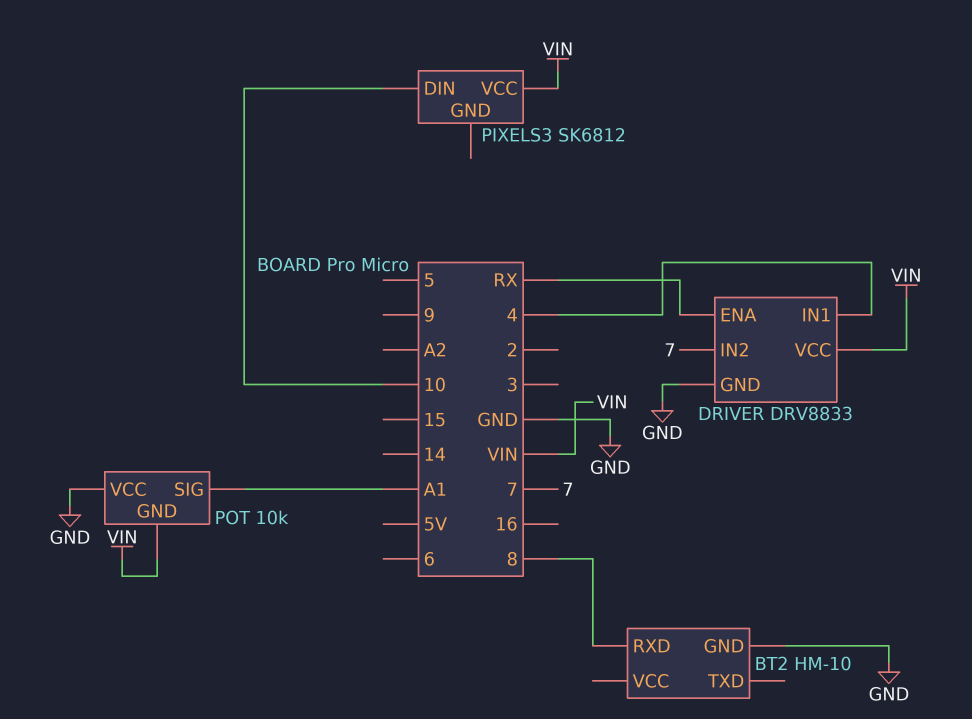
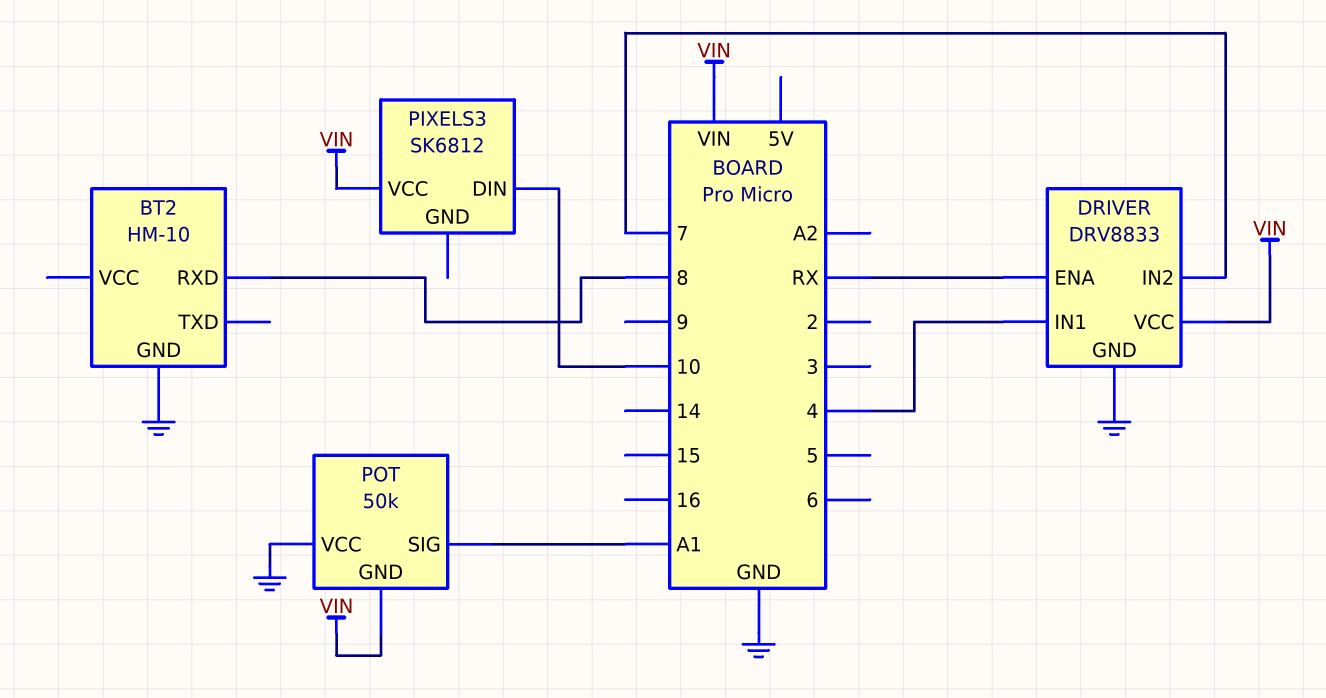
POT: 10k -> 50k

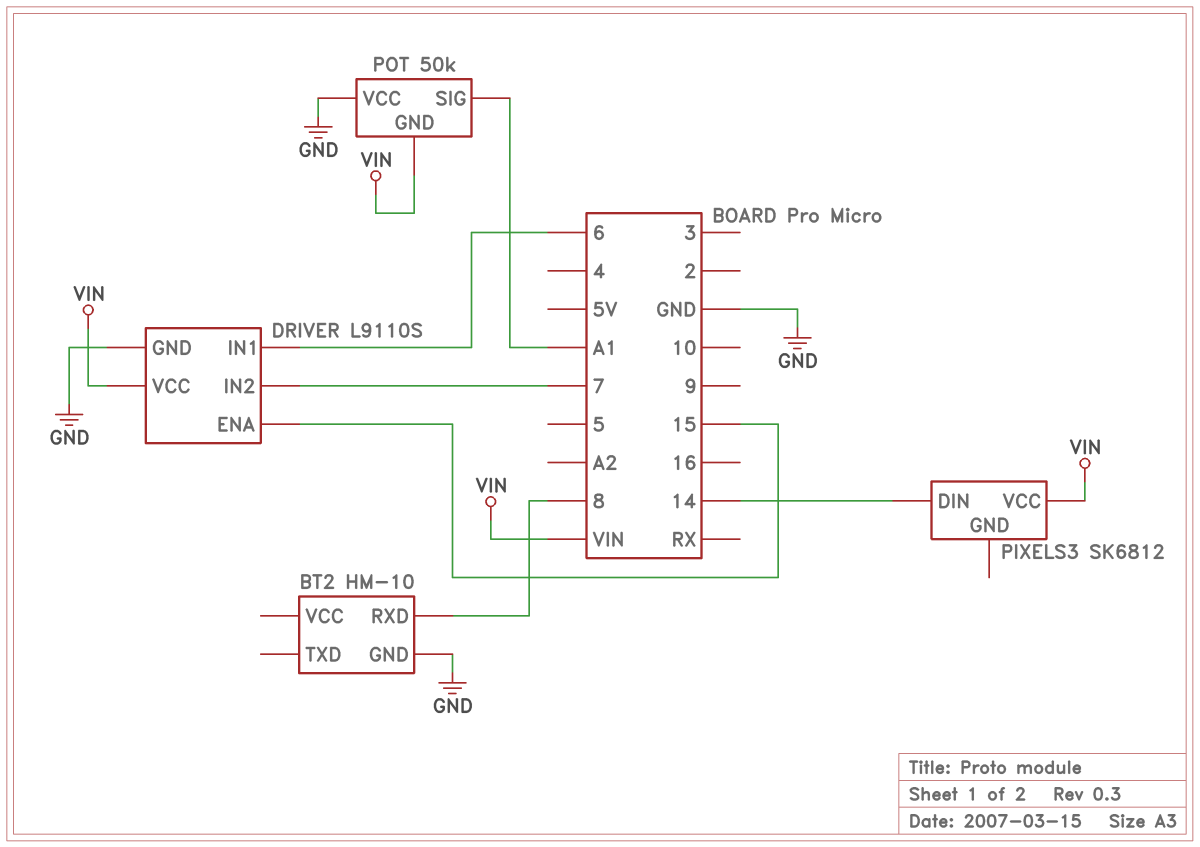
DRIVER: DRV8833 -> L9110S
DRIVER pin ENA: RX -> 15
DRIVER pin IN1: 4 -> 6
PIXELS3 pin DIN: 10 -> 14

